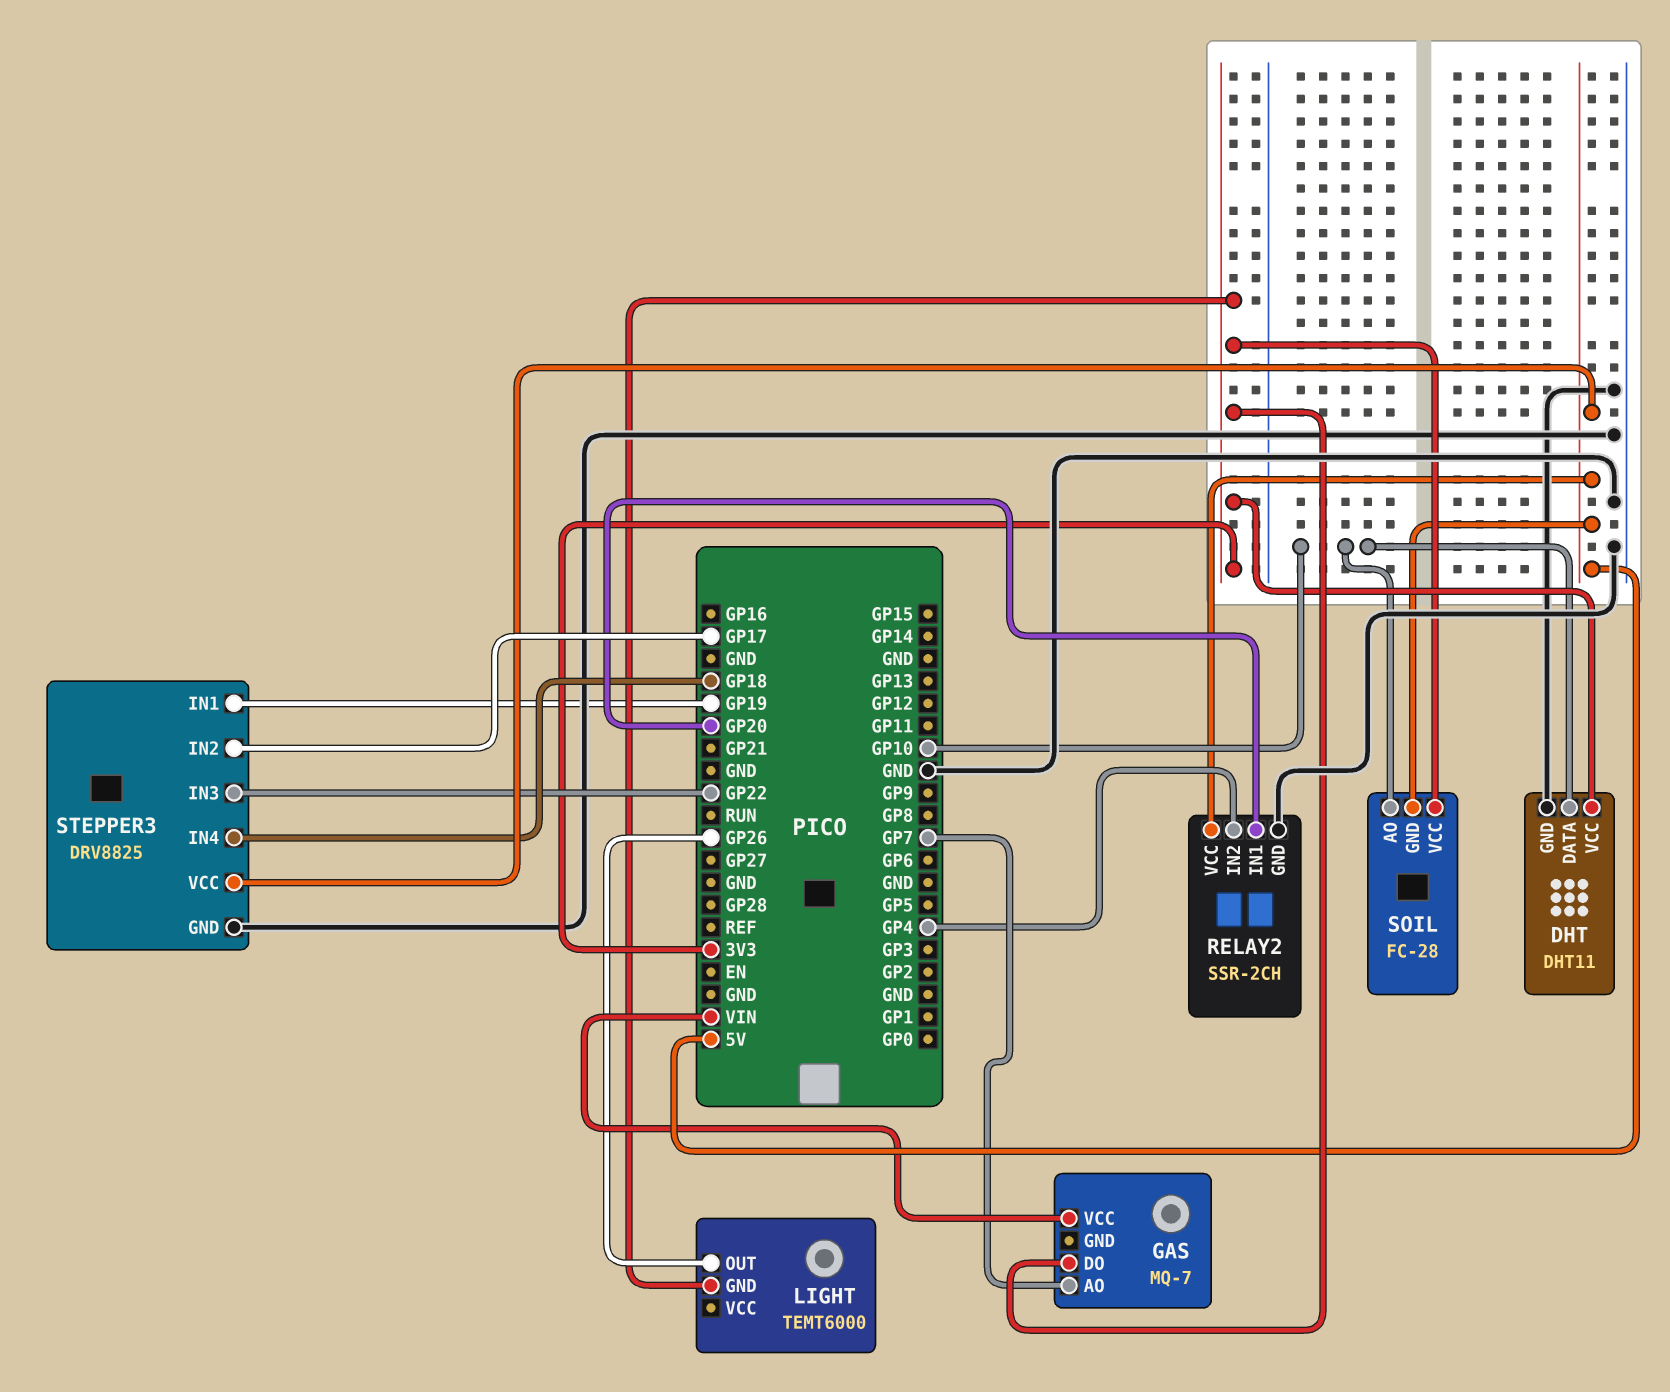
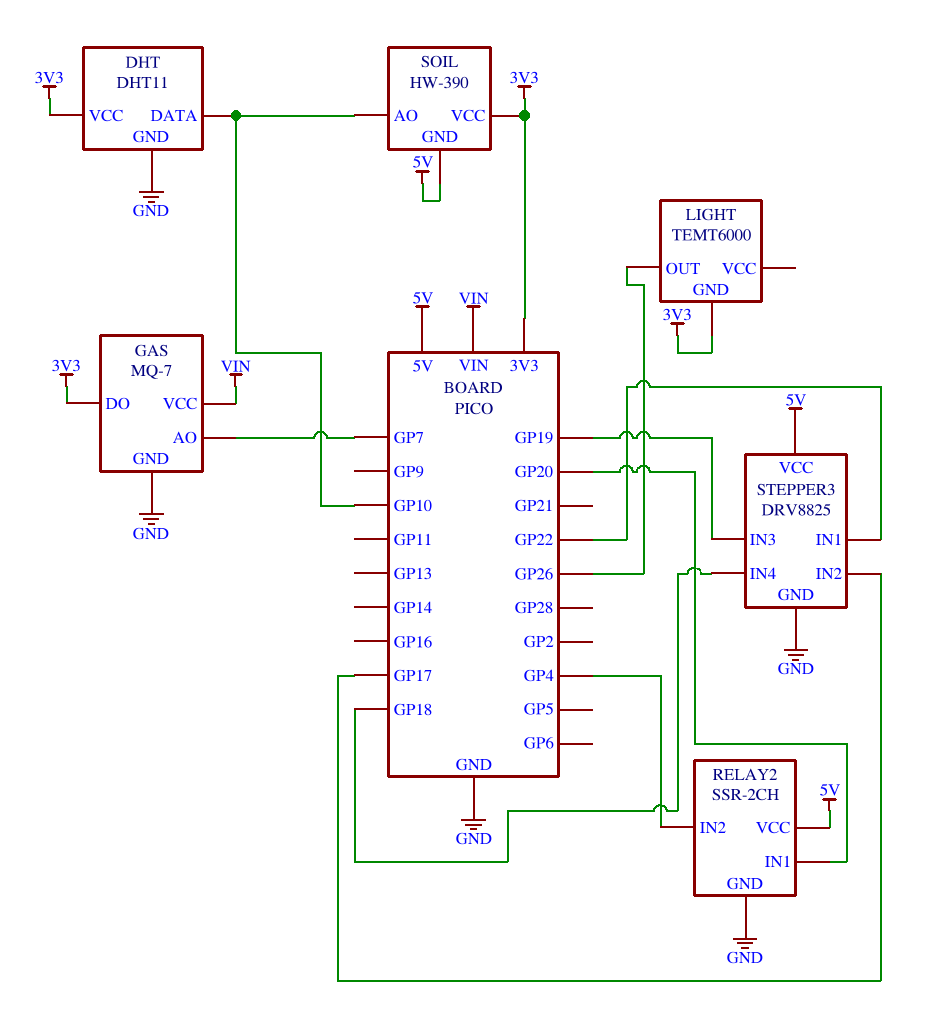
GAS pin GND: none -> GND
SOIL: FC-28 -> HW-390
STEPPER3 pin IN1: GP19 -> GP22
STEPPER3 pin IN3: GP22 -> GP19

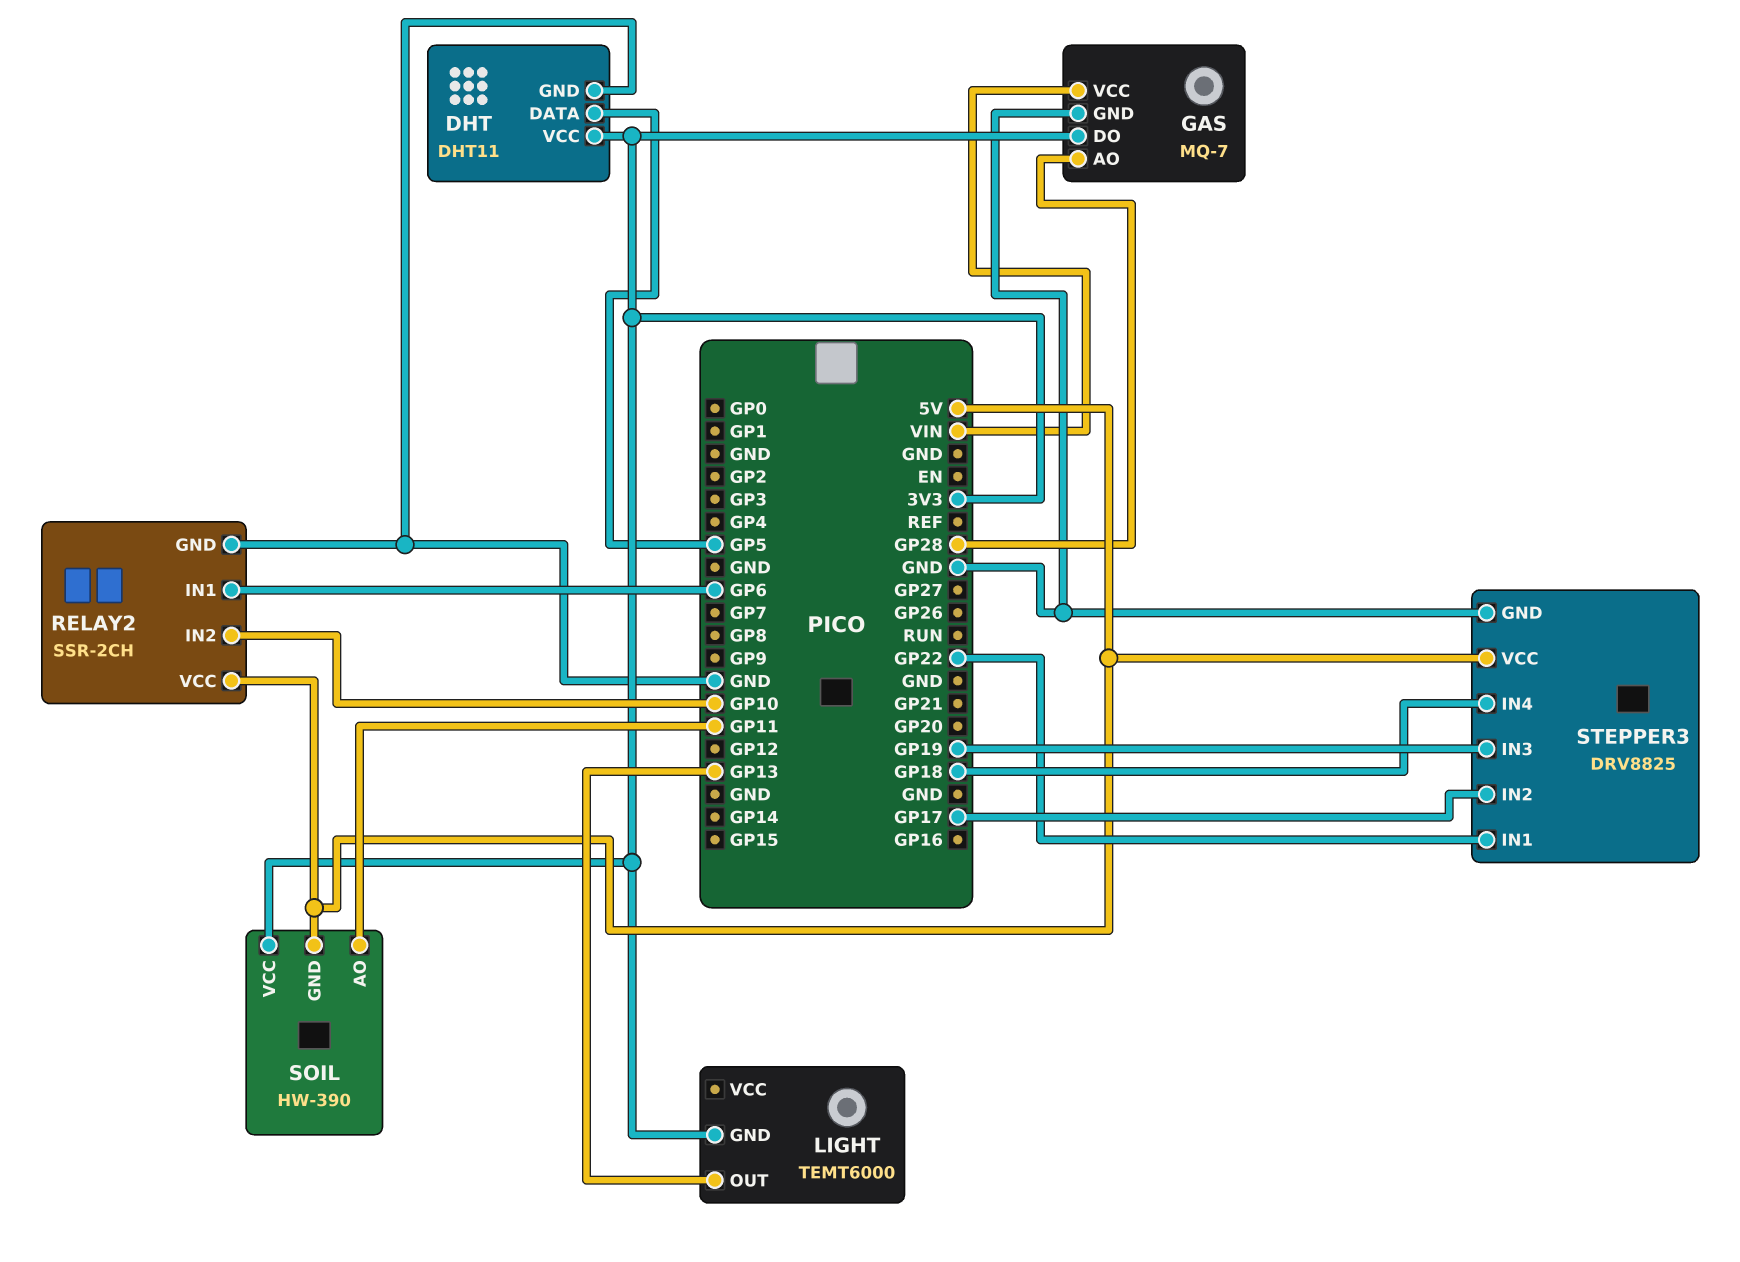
DHT pin DATA: GP10 -> GP5
GAS pin AO: GP7 -> GP28
LIGHT pin OUT: GP26 -> GP13
RELAY2 pin IN1: GP20 -> GP6
RELAY2 pin IN2: GP4 -> GP10
SOIL pin AO: GP10 -> GP11

